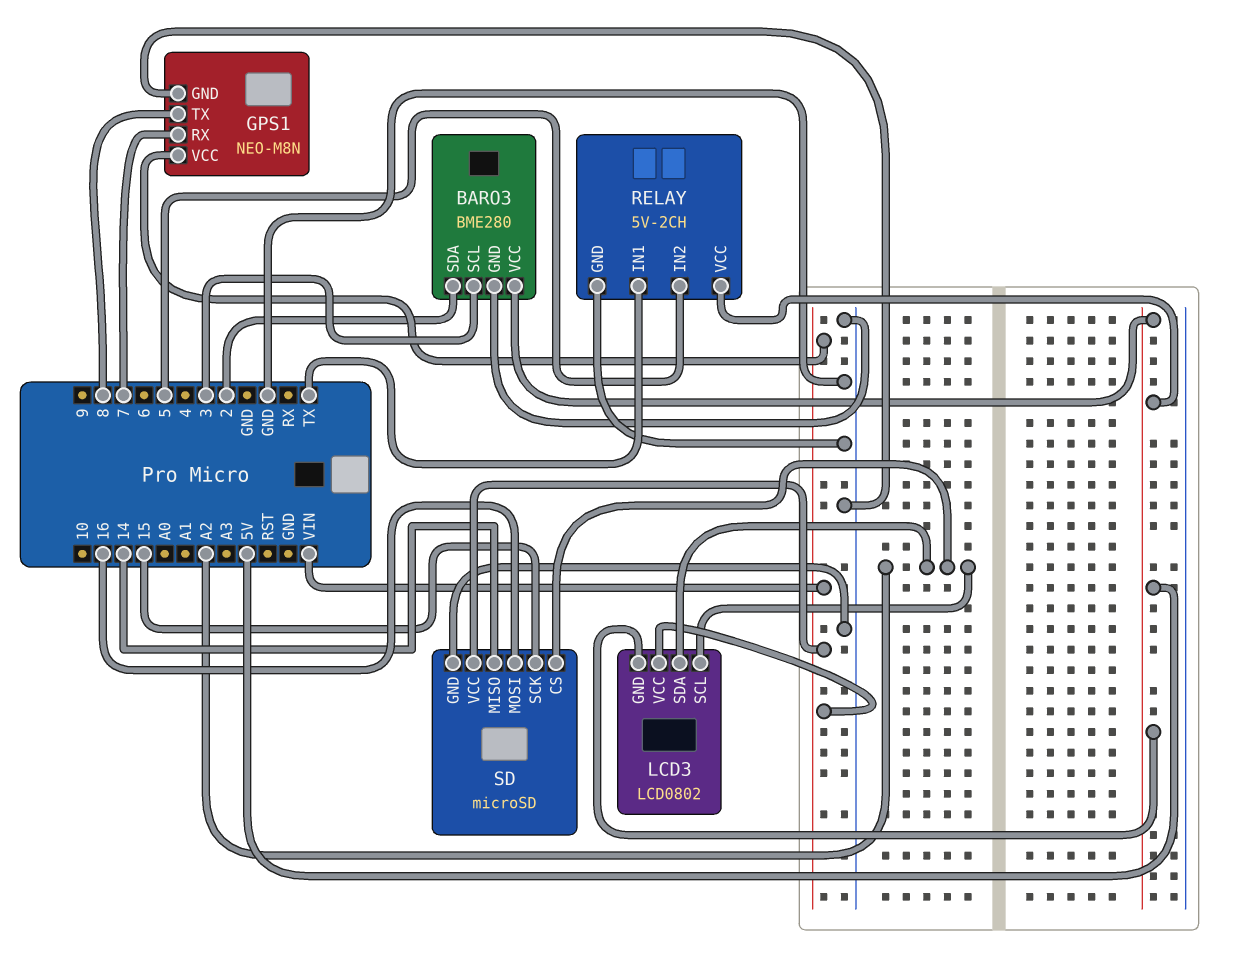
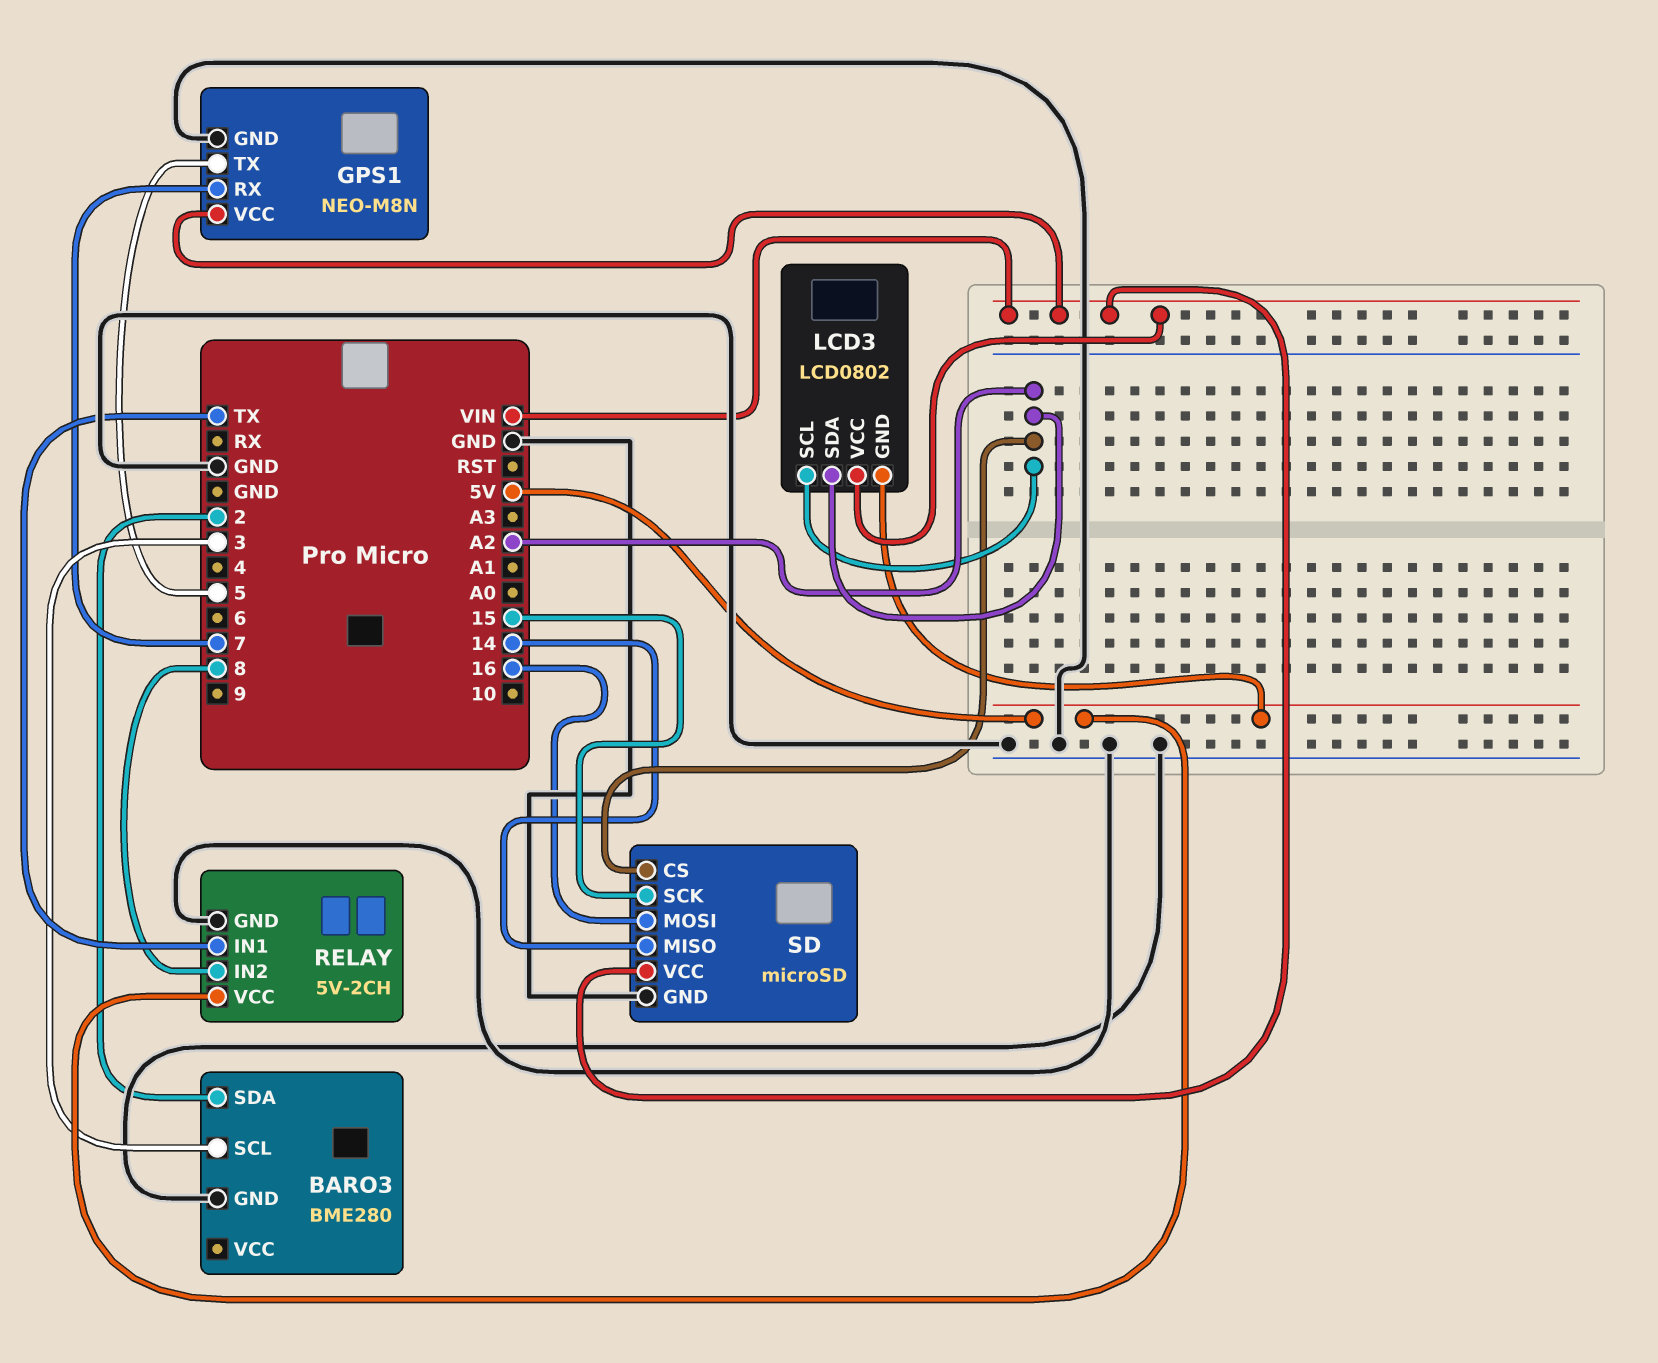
BARO3 pin VCC: 5V -> none
GPS1 pin TX: 8 -> 5
RELAY pin IN2: 5 -> 8

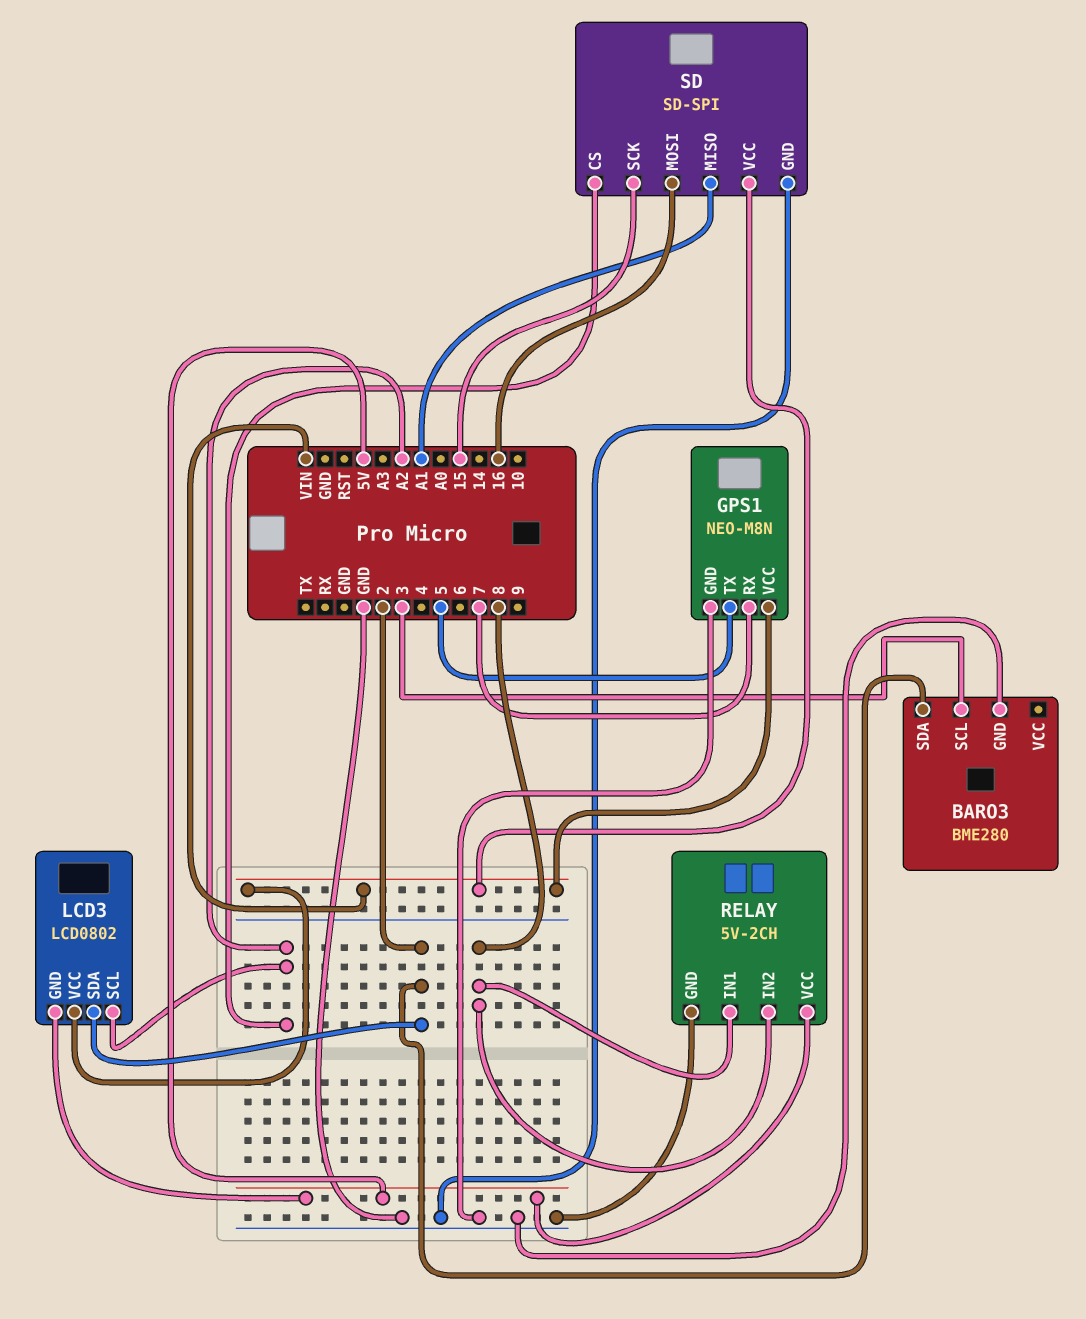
LCD3 pin SDA: A2 -> 2
RELAY pin IN1: TX -> 8
SD: microSD -> SD-SPI
SD pin MISO: 14 -> A1

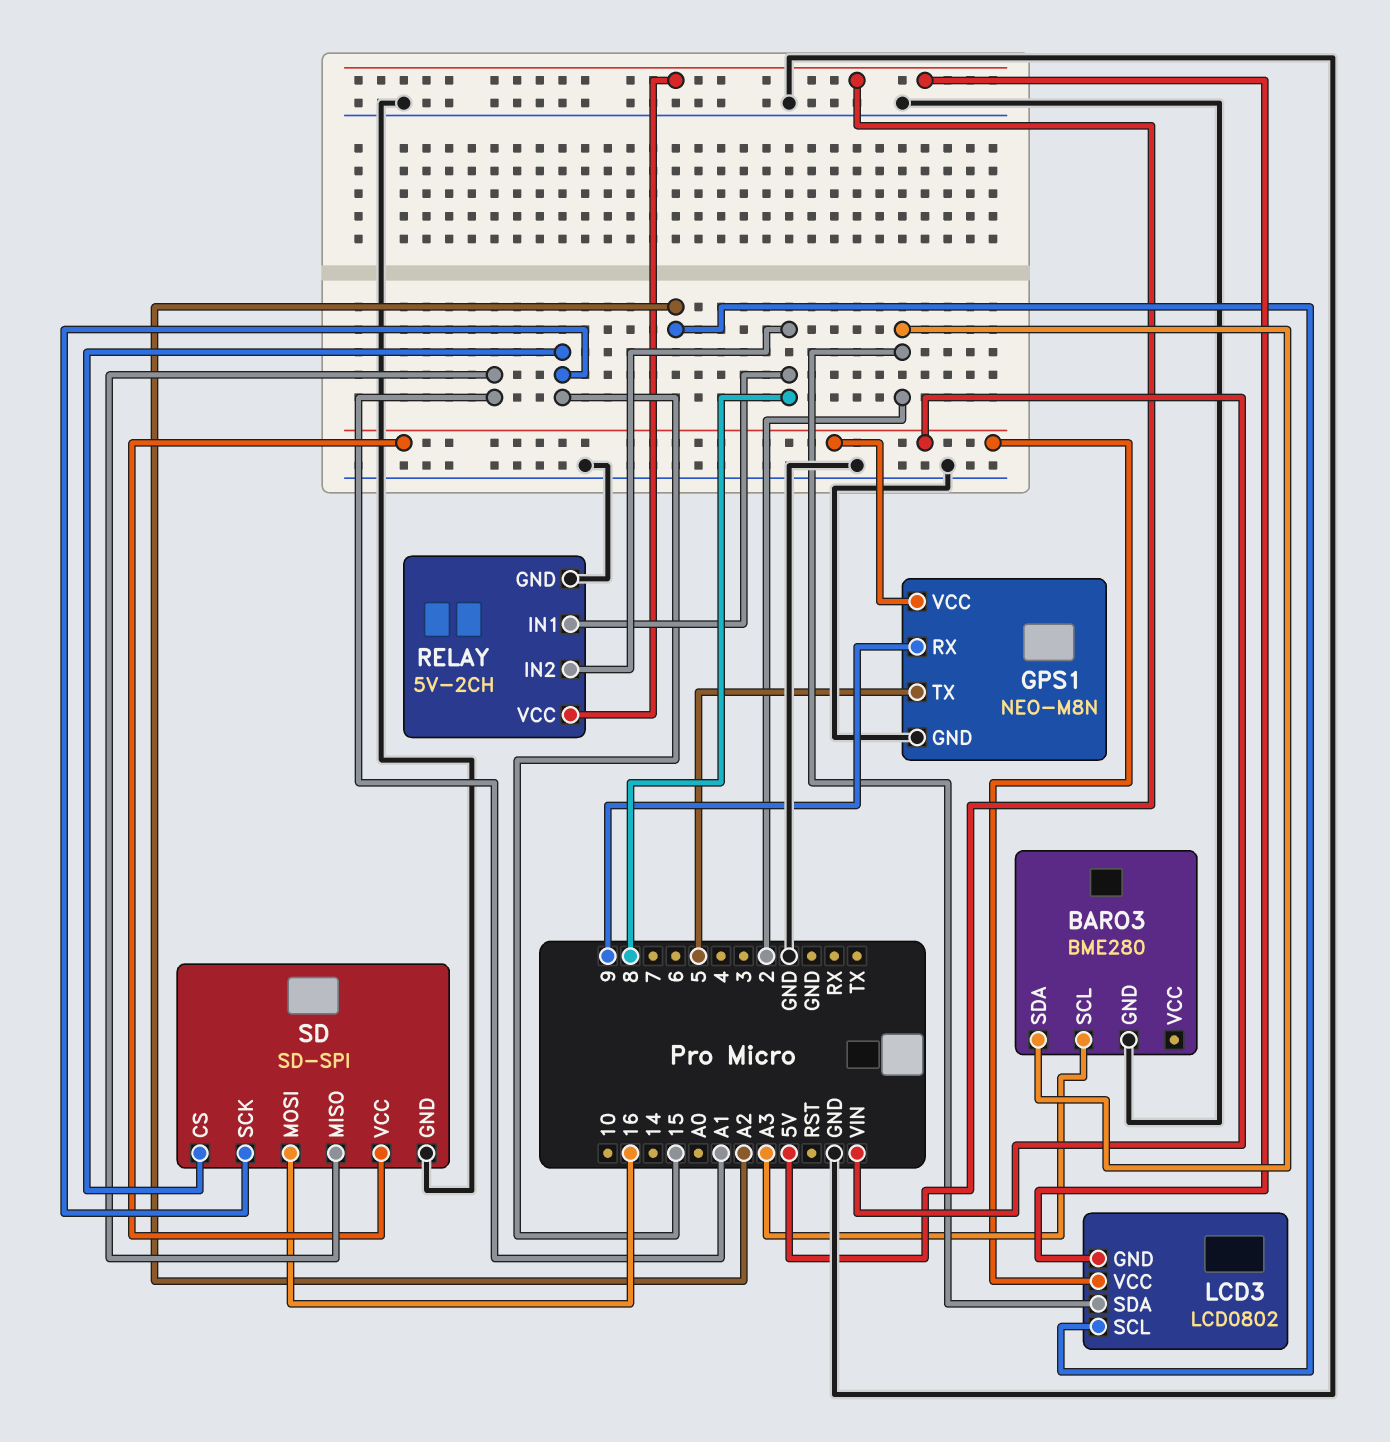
BARO3 pin SCL: 3 -> A3
GPS1 pin RX: 7 -> 9
SD pin CS: A2 -> 15

